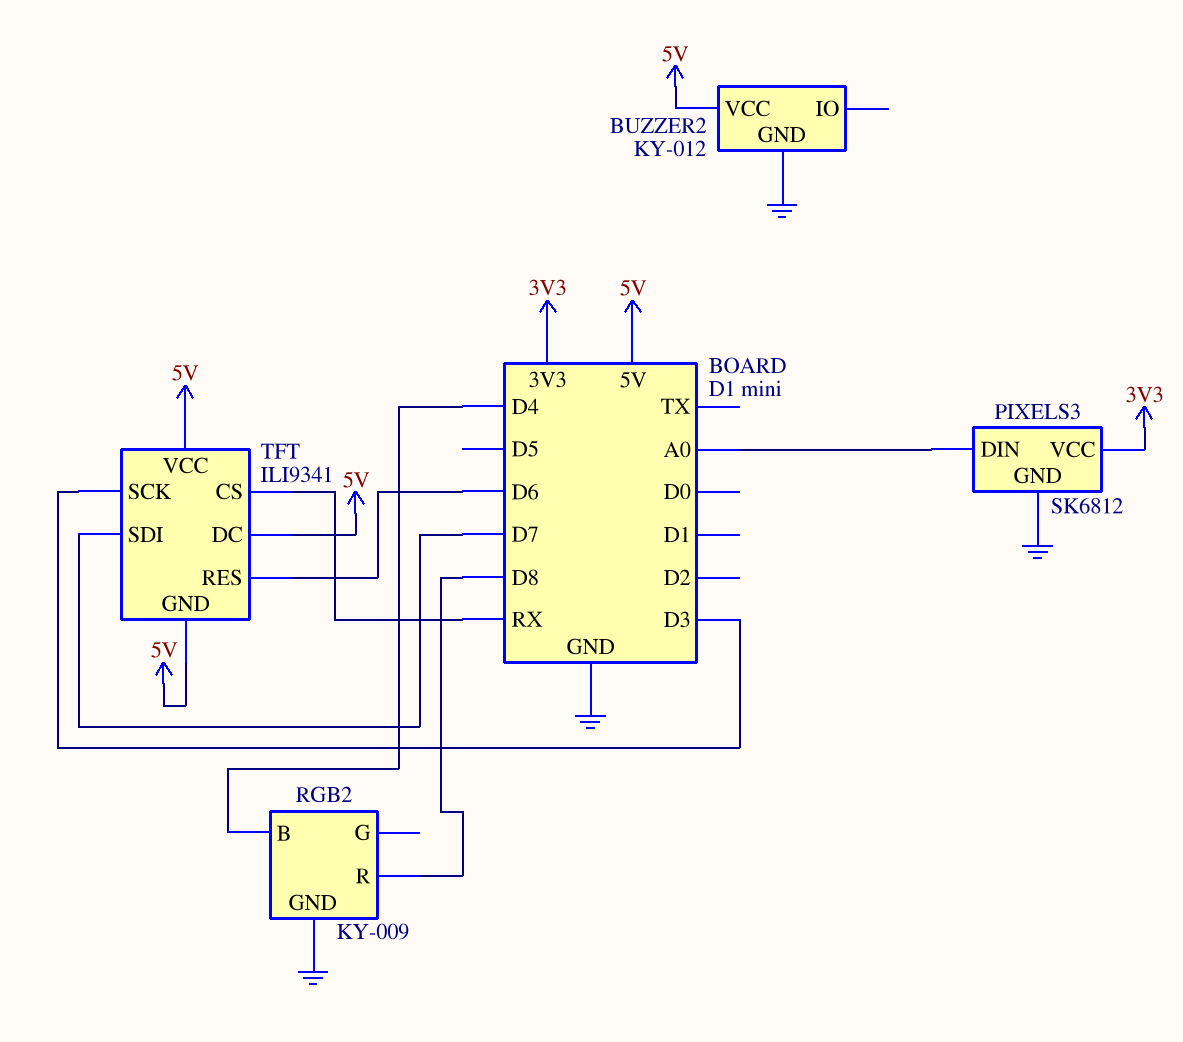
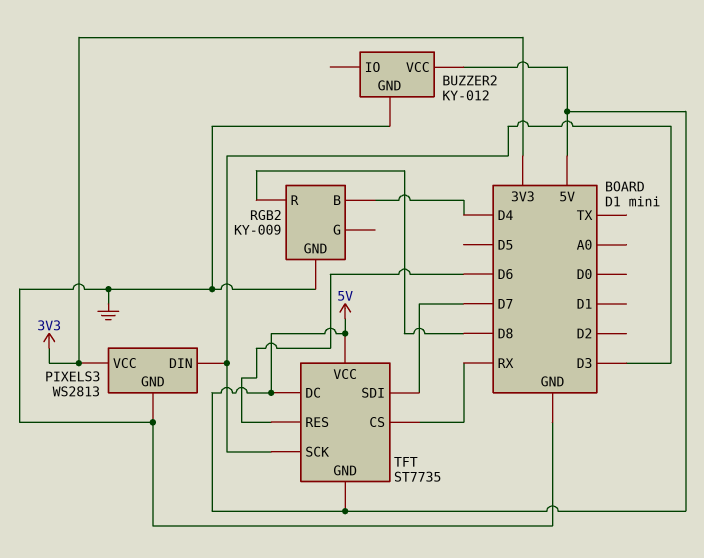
PIXELS3: SK6812 -> WS2813
PIXELS3 pin DIN: A0 -> D3
TFT: ILI9341 -> ST7735

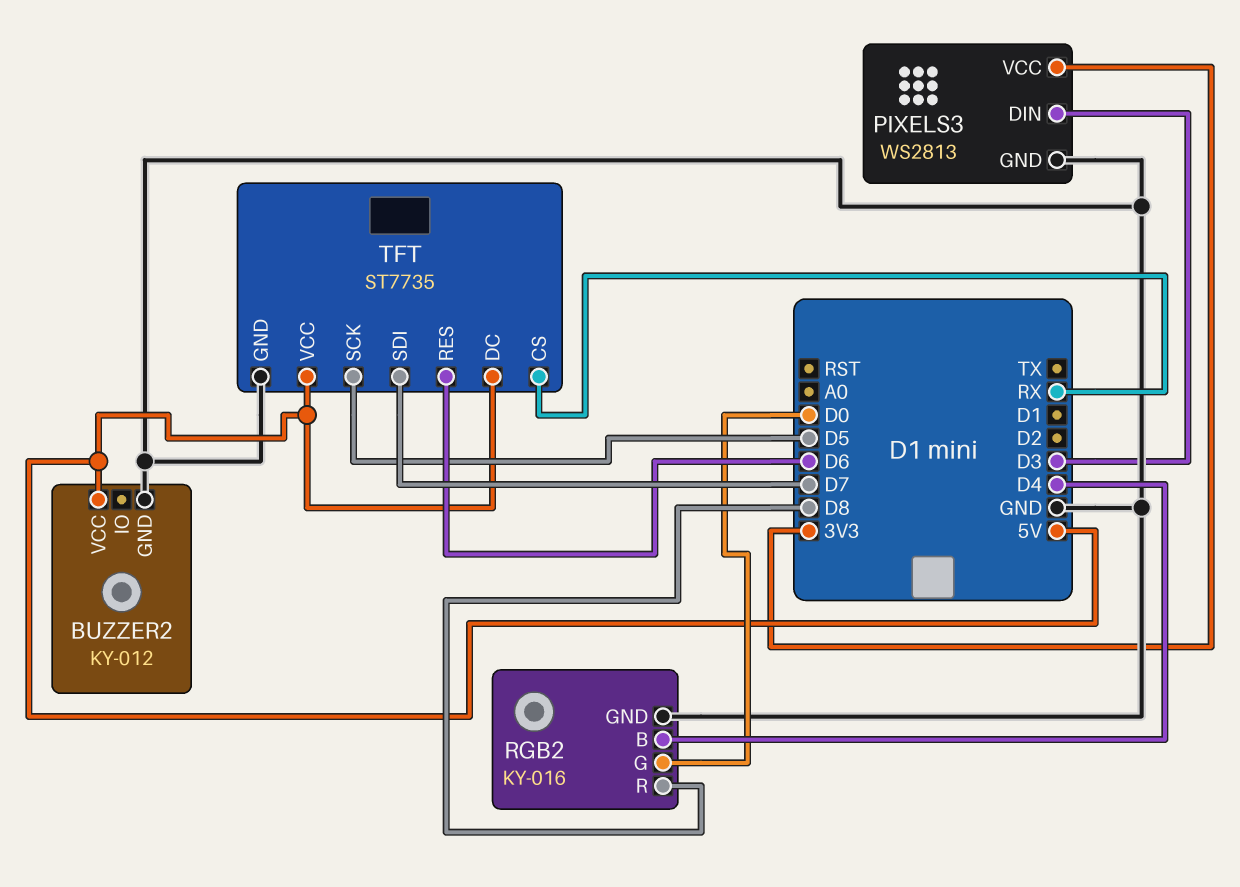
RGB2: KY-009 -> KY-016
RGB2 pin G: none -> D0
TFT pin GND: 5V -> GND
TFT pin SCK: D3 -> D5

